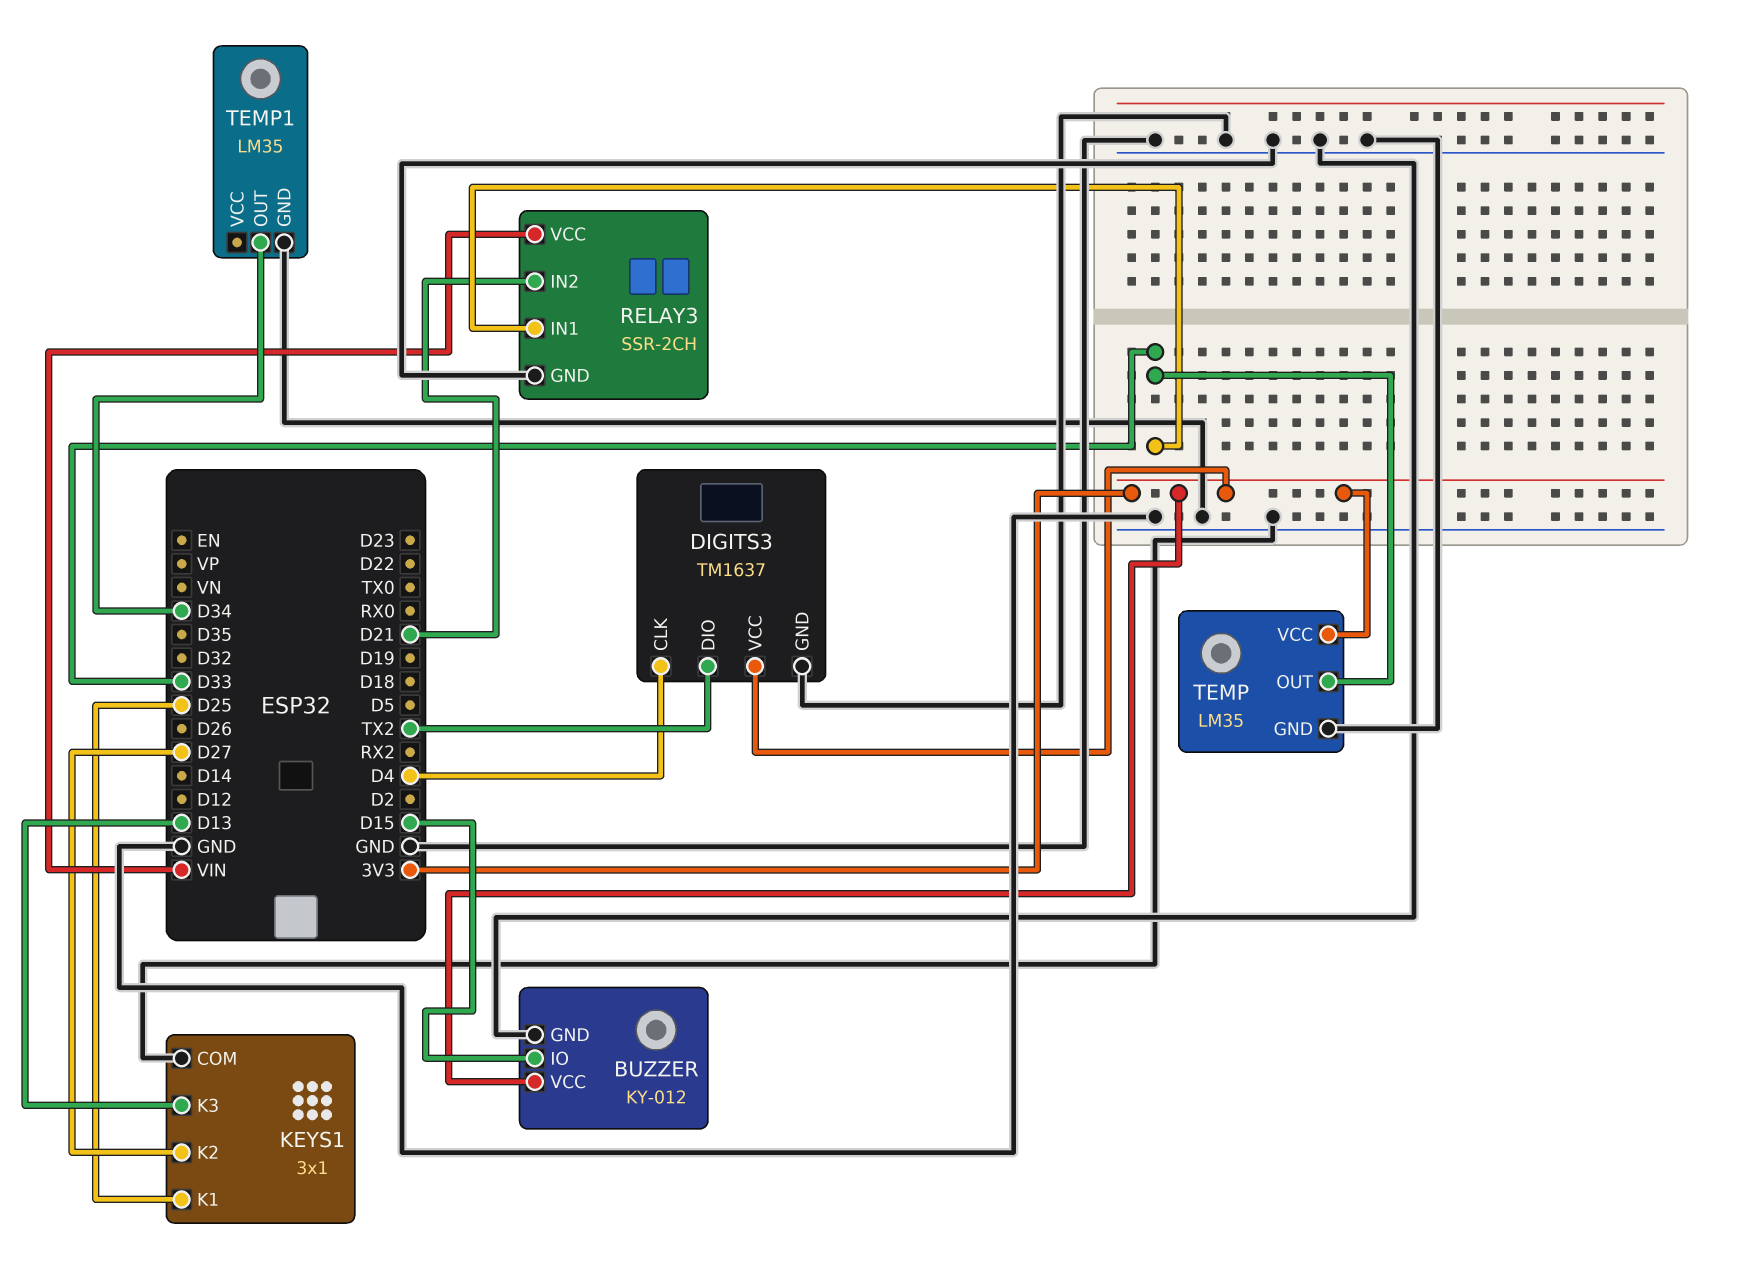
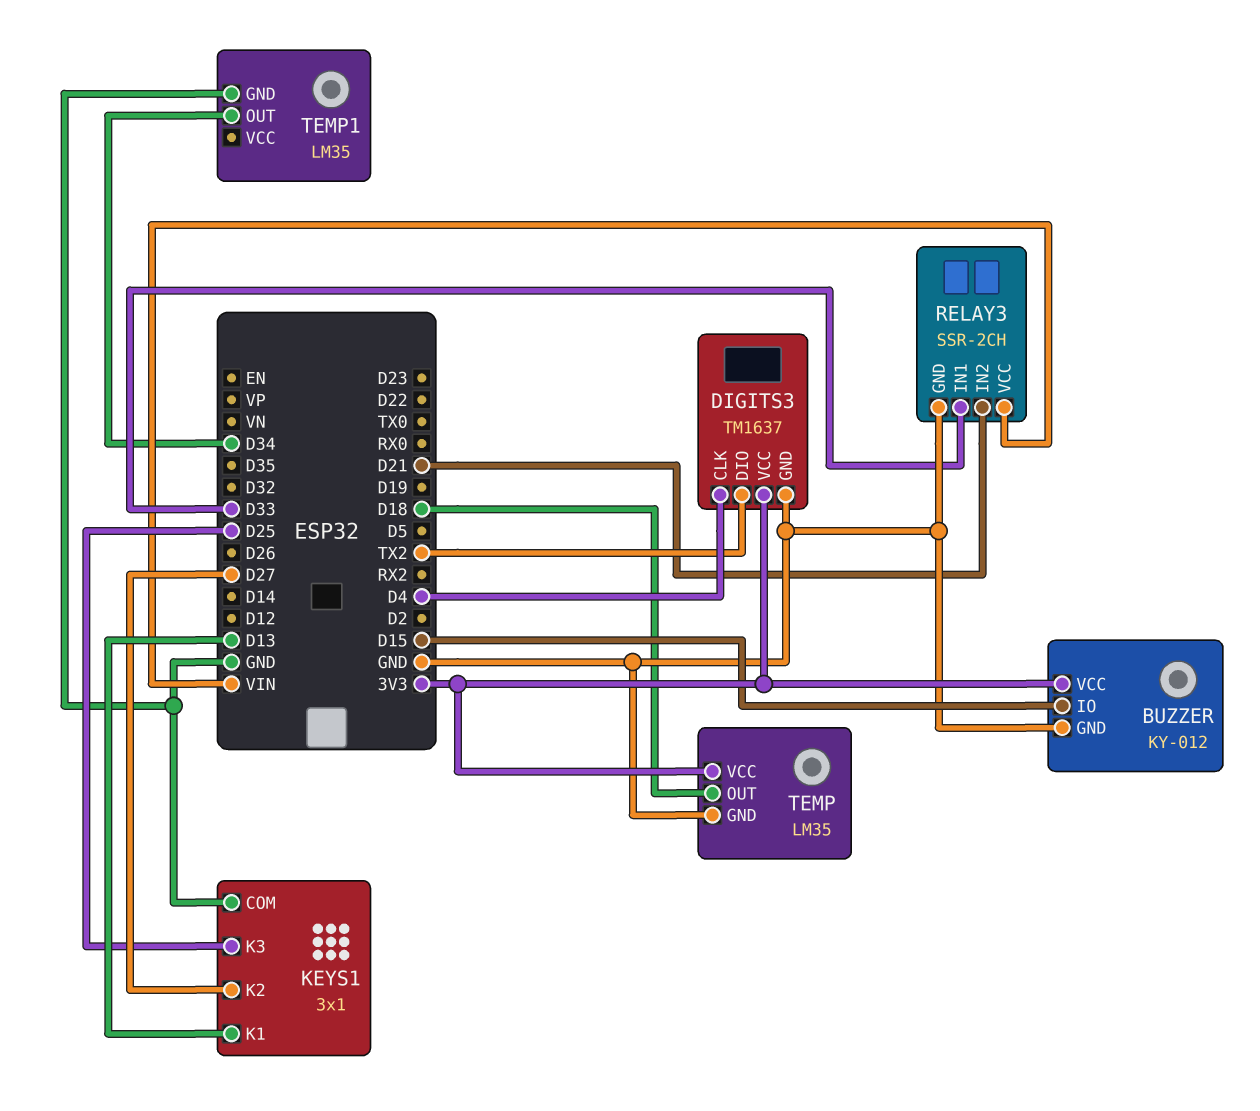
KEYS1 pin K1: D25 -> D13
KEYS1 pin K3: D13 -> D25
TEMP pin OUT: D33 -> D18

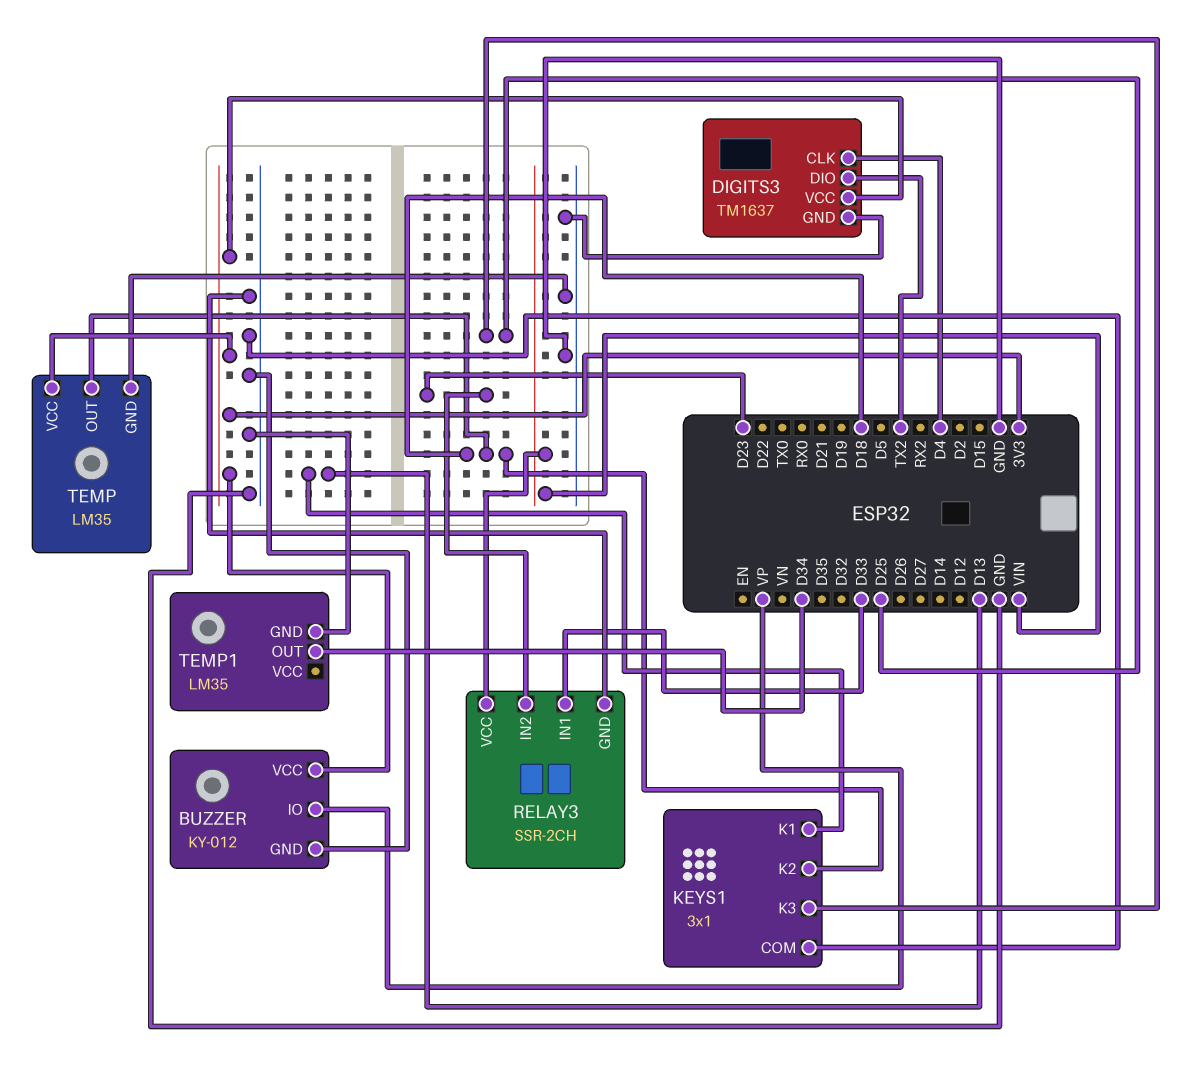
BUZZER pin IO: D15 -> VP
KEYS1 pin K2: D27 -> D18
RELAY3 pin IN2: D21 -> D23

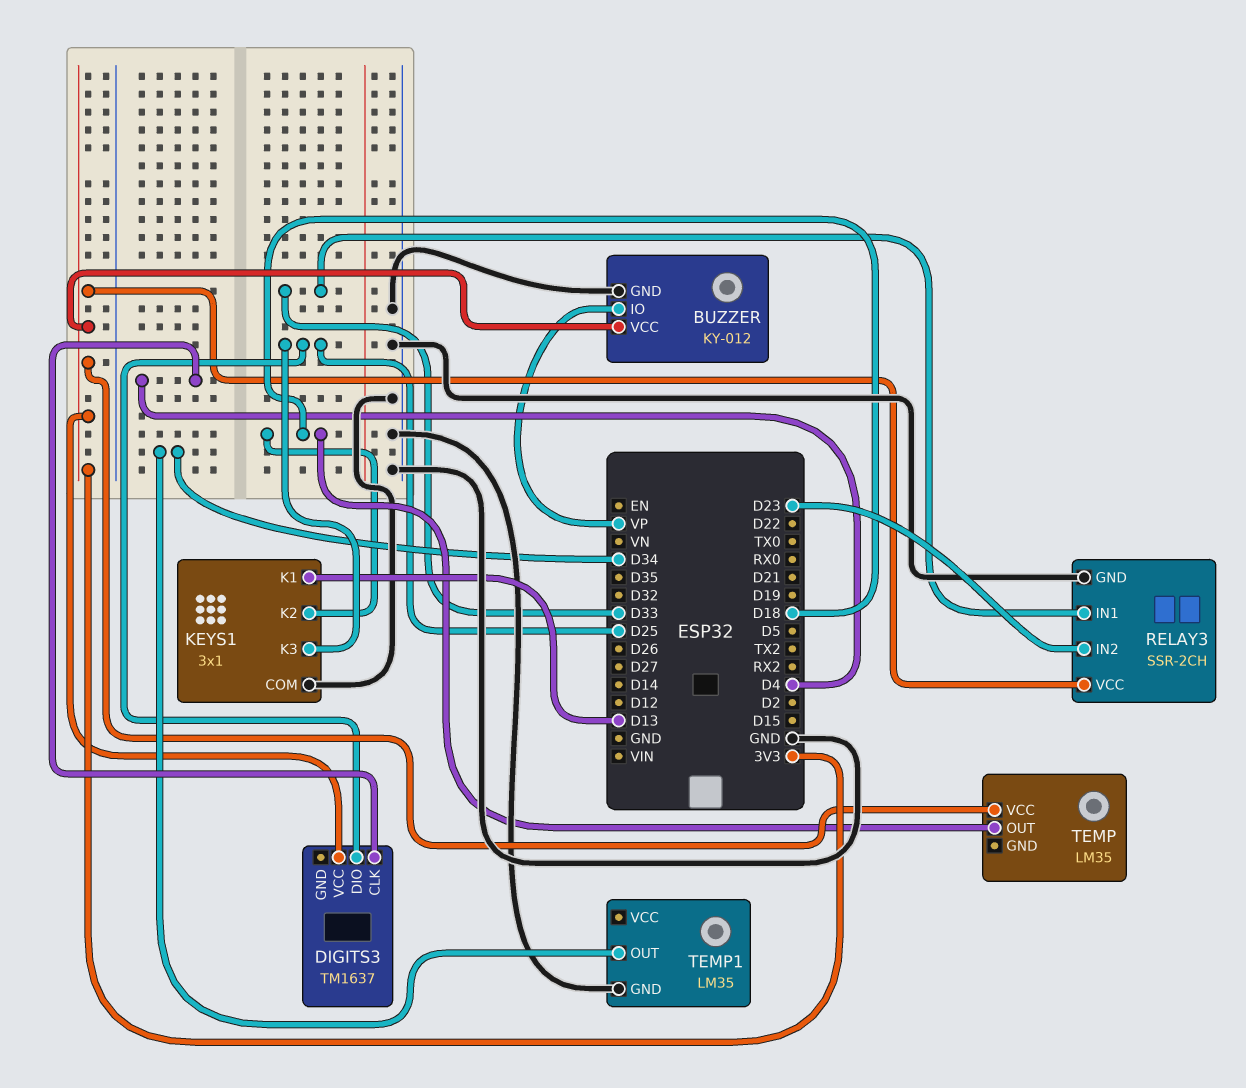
DIGITS3 pin DIO: TX2 -> D25
DIGITS3 pin GND: GND -> none
RELAY3 pin VCC: VIN -> 3V3
TEMP pin GND: GND -> none

